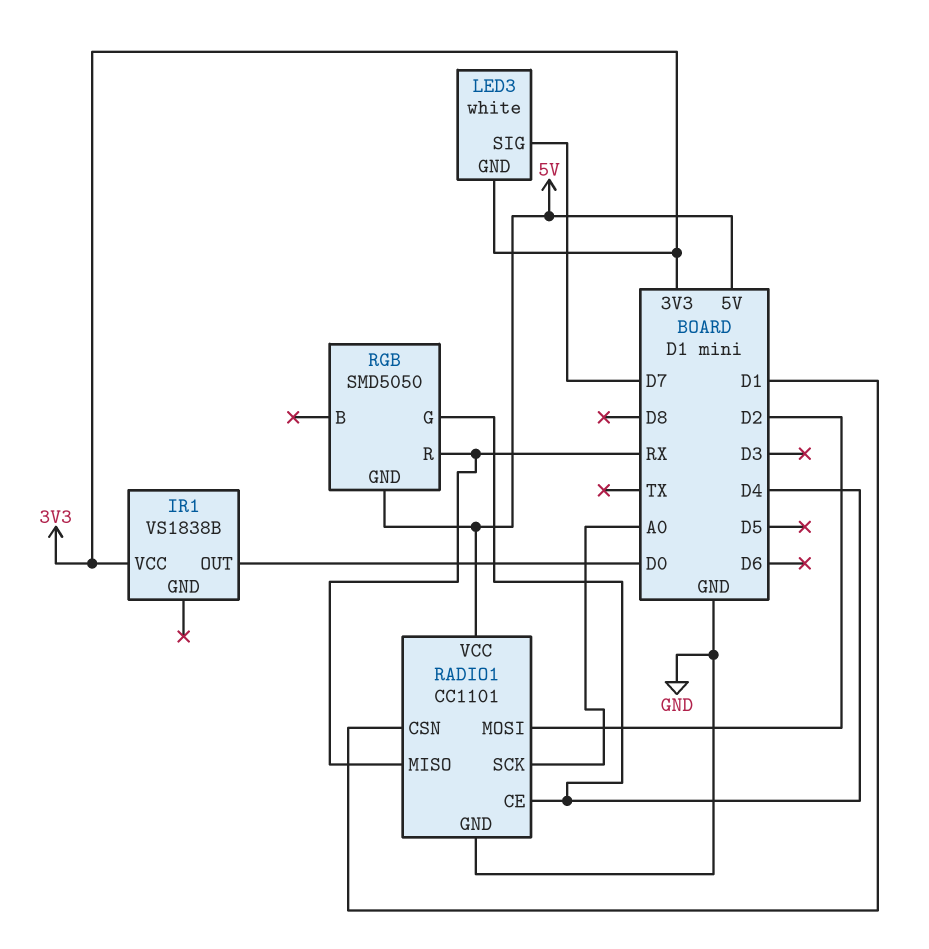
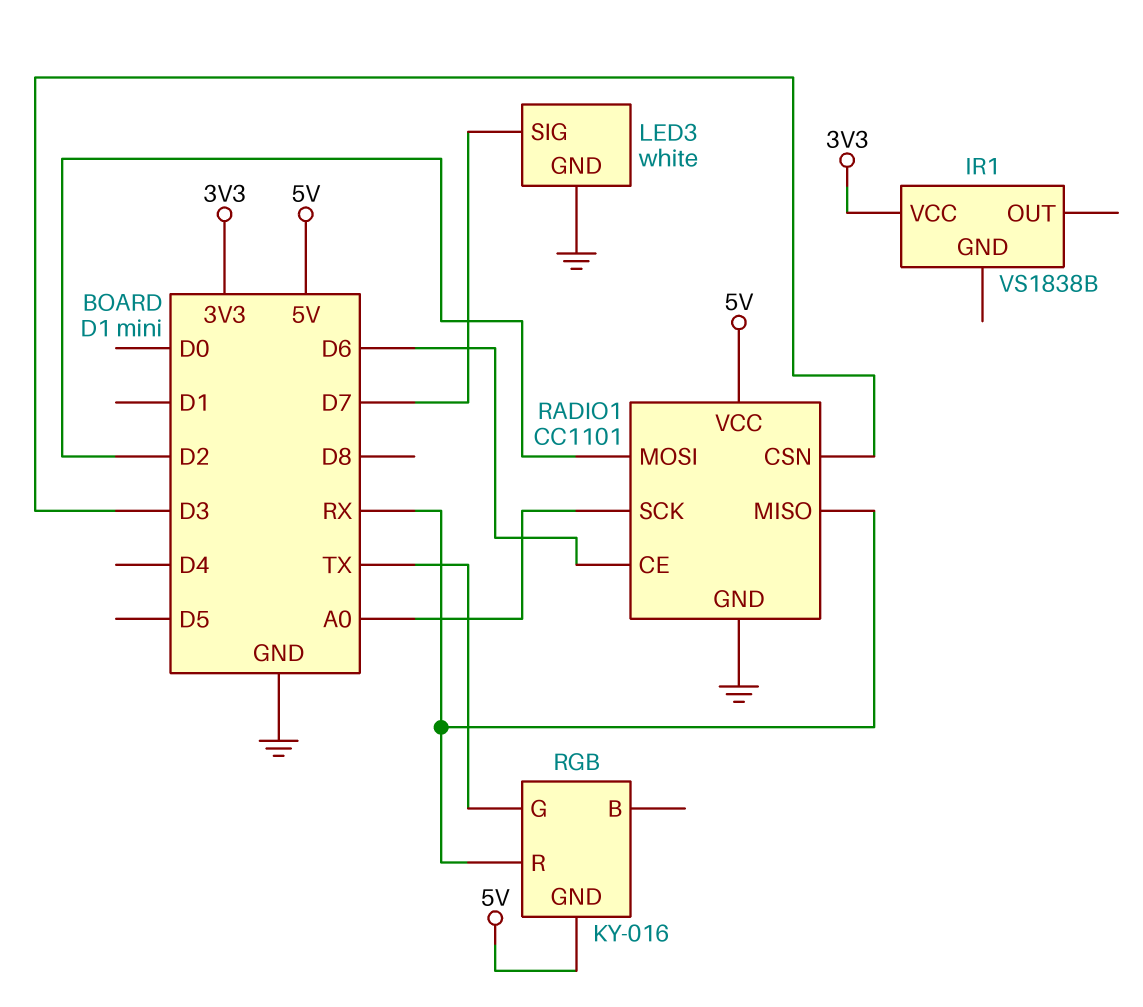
IR1 pin OUT: D0 -> none
LED3 pin GND: 3V3 -> GND
RADIO1 pin CE: D4 -> D6
RADIO1 pin CSN: D1 -> D3
RGB: SMD5050 -> KY-016
RGB pin G: D4 -> TX

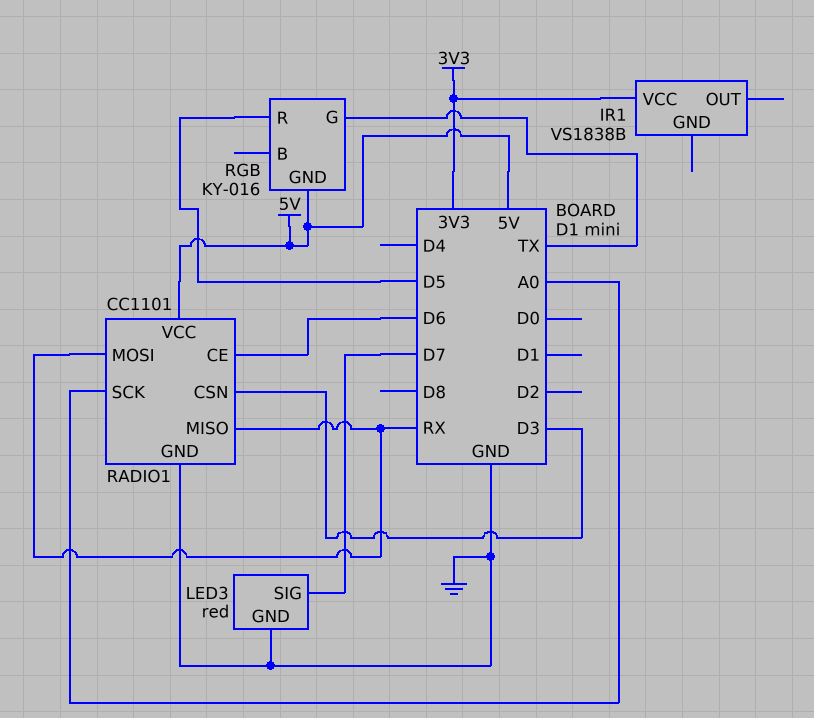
LED3: white -> red
RADIO1 pin MOSI: D2 -> RX
RGB pin R: RX -> D5

